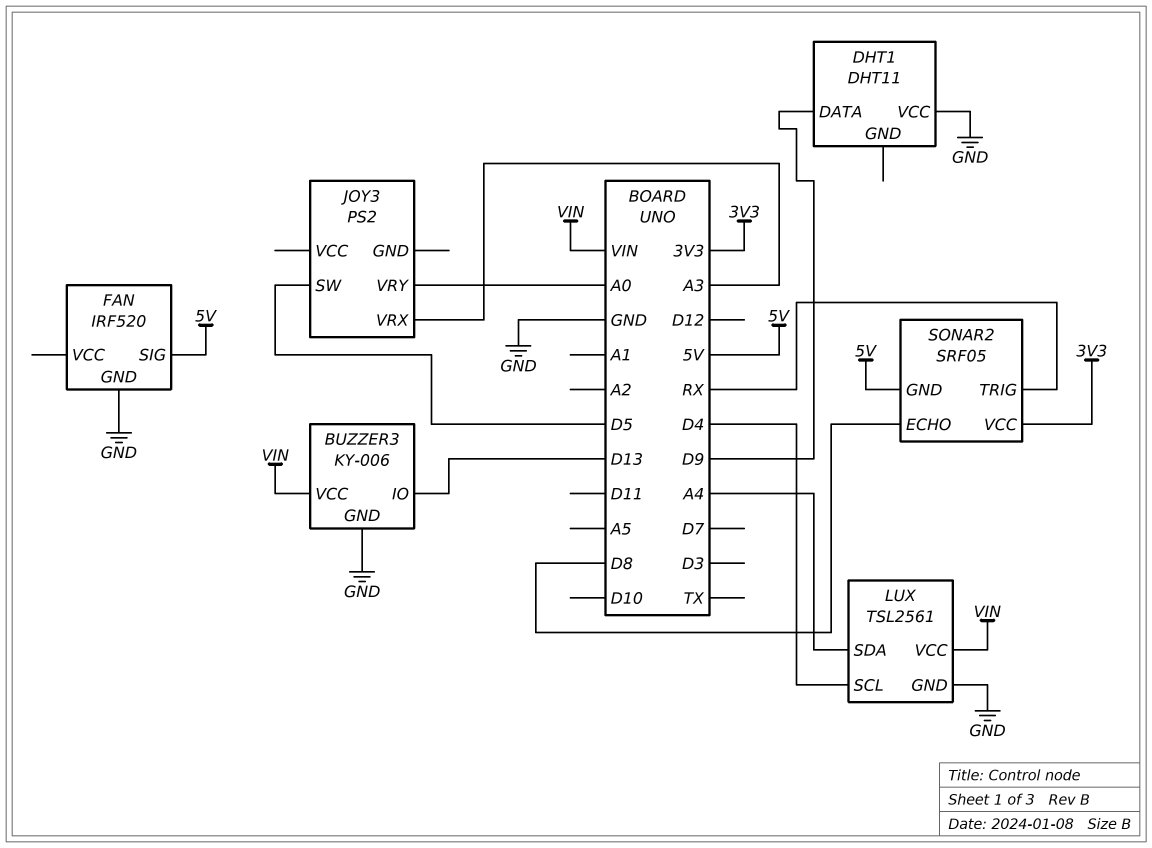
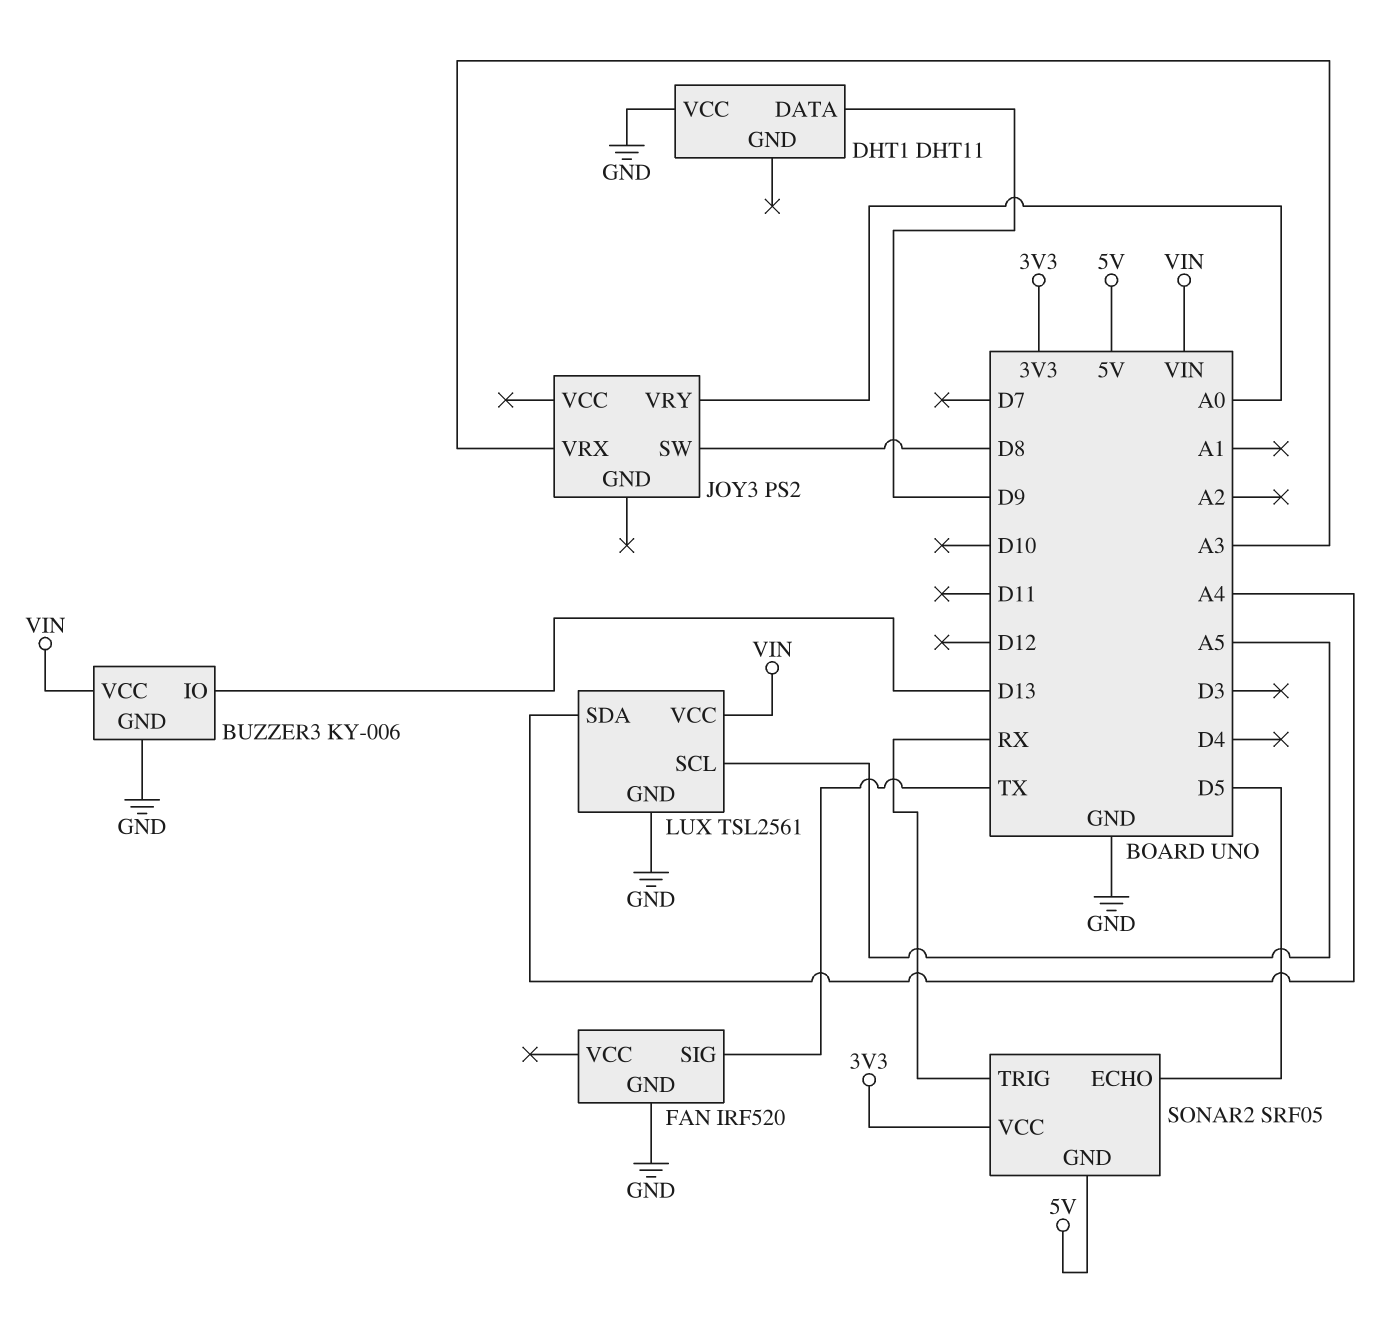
FAN pin SIG: 5V -> TX
JOY3 pin SW: D5 -> D8
LUX pin SCL: D4 -> A5
SONAR2 pin ECHO: D8 -> D5

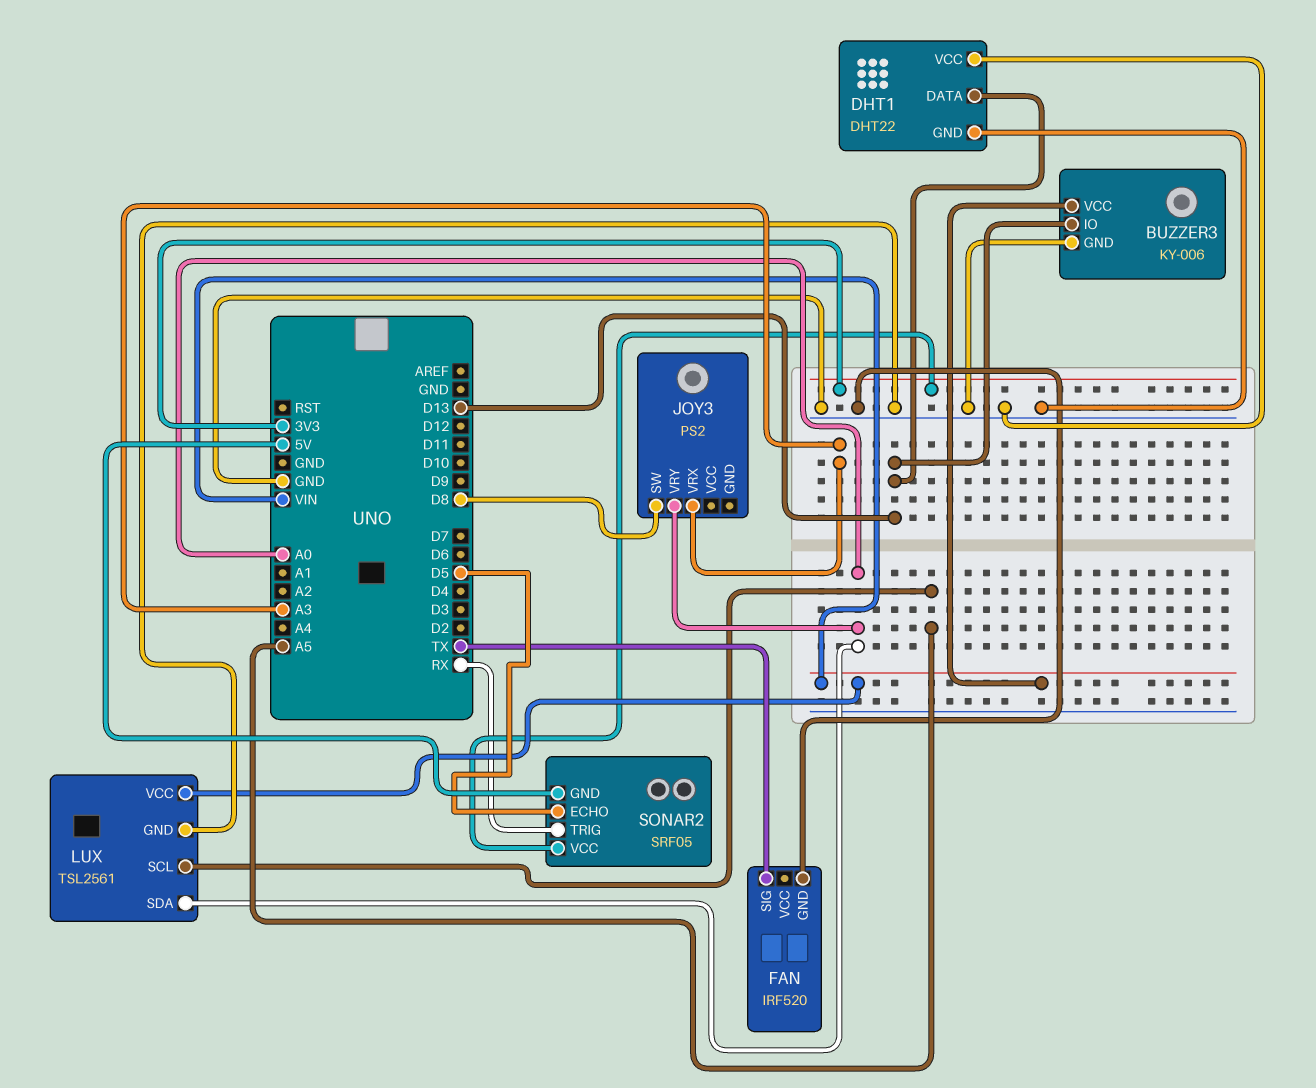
DHT1: DHT11 -> DHT22
DHT1 pin DATA: D9 -> D13
DHT1 pin GND: none -> GND
LUX pin SDA: A4 -> A0

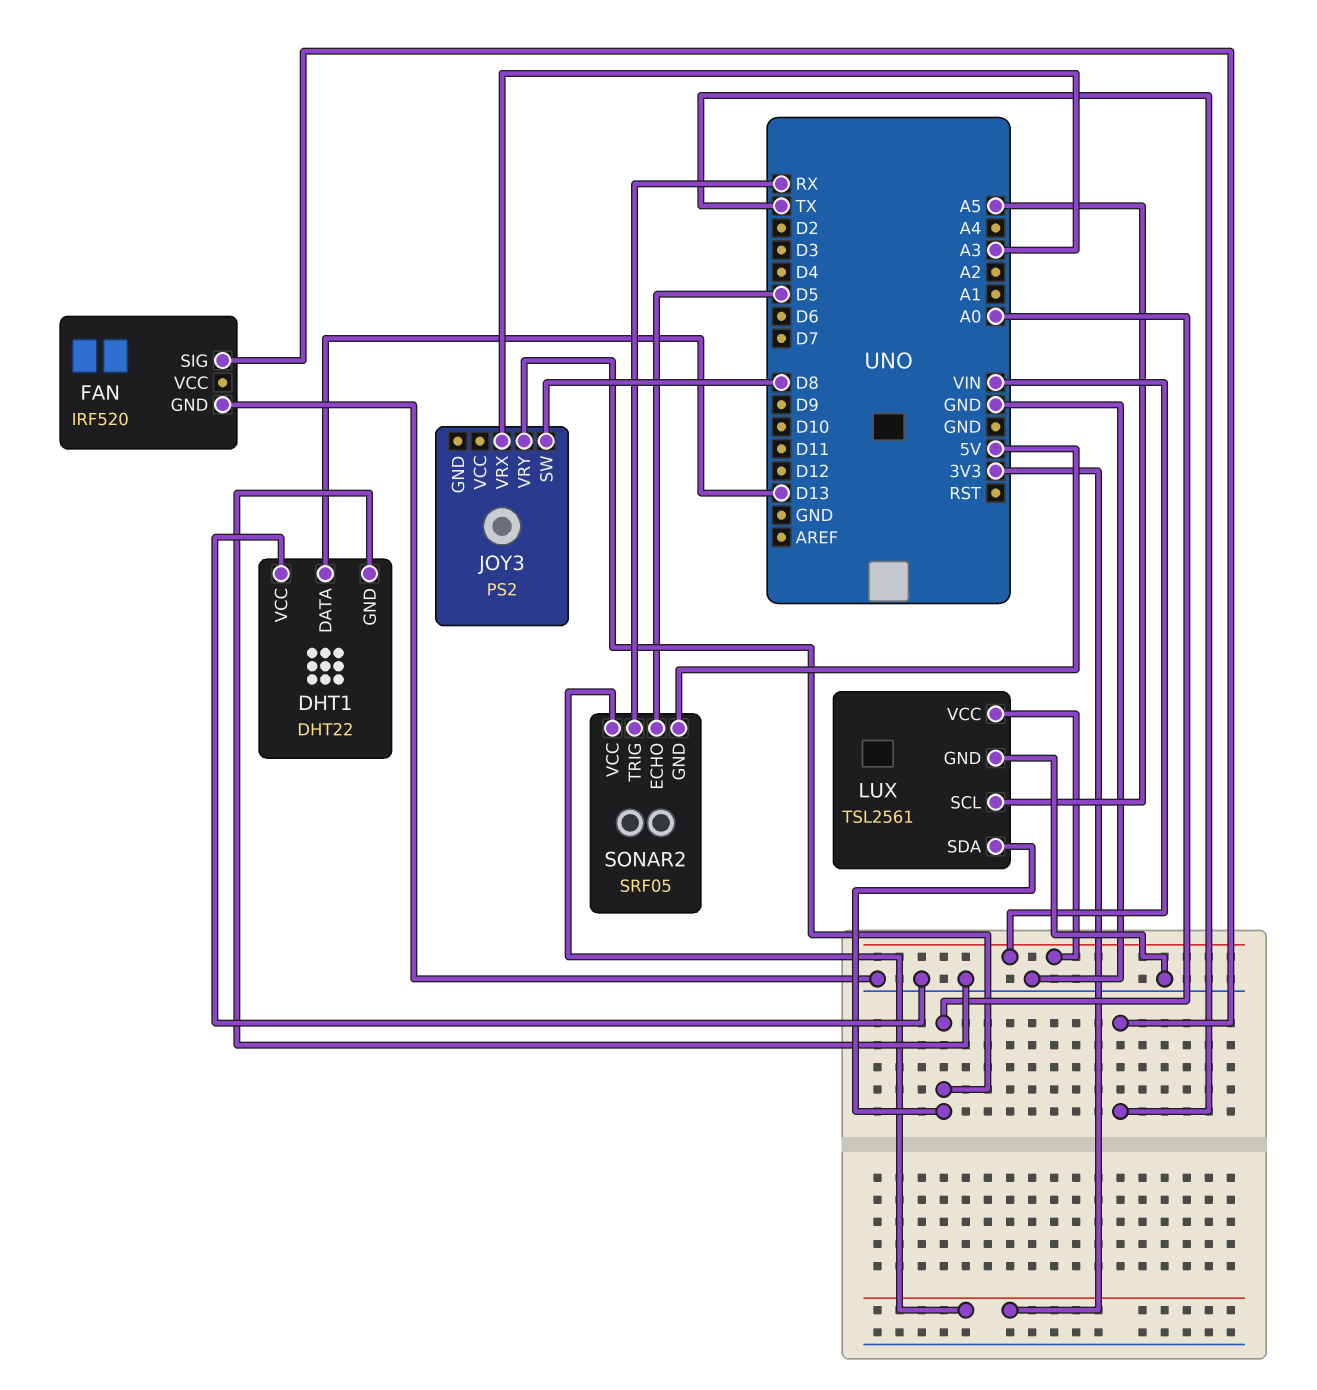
BUZZER3: KY-006 -> none
BUZZER3 pin GND: GND -> none
BUZZER3 pin IO: D13 -> none
BUZZER3 pin VCC: VIN -> none

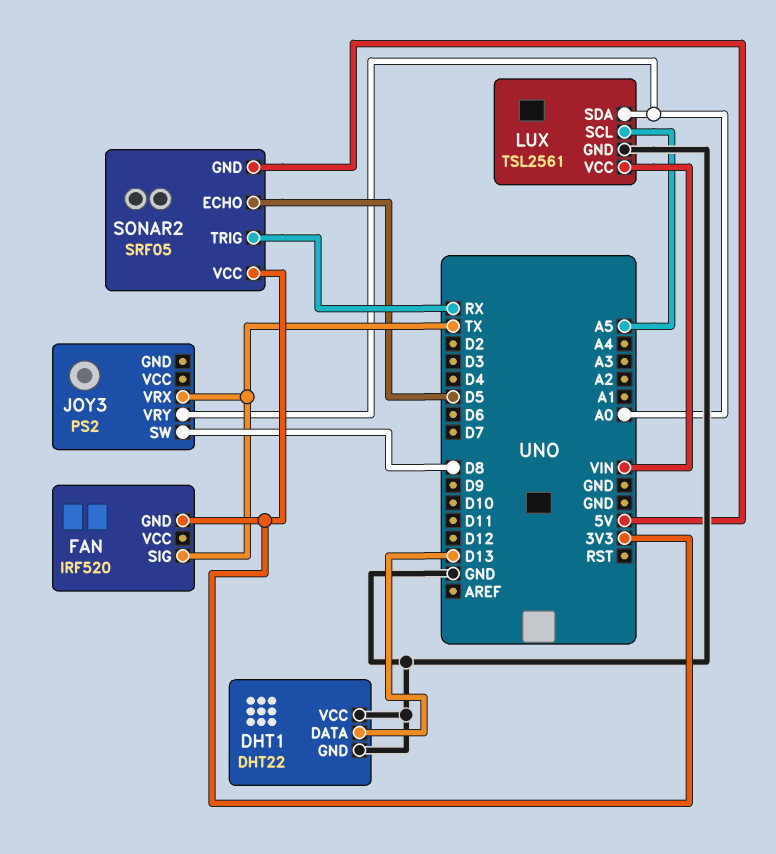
FAN pin GND: GND -> 3V3
JOY3 pin VRX: A3 -> TX

